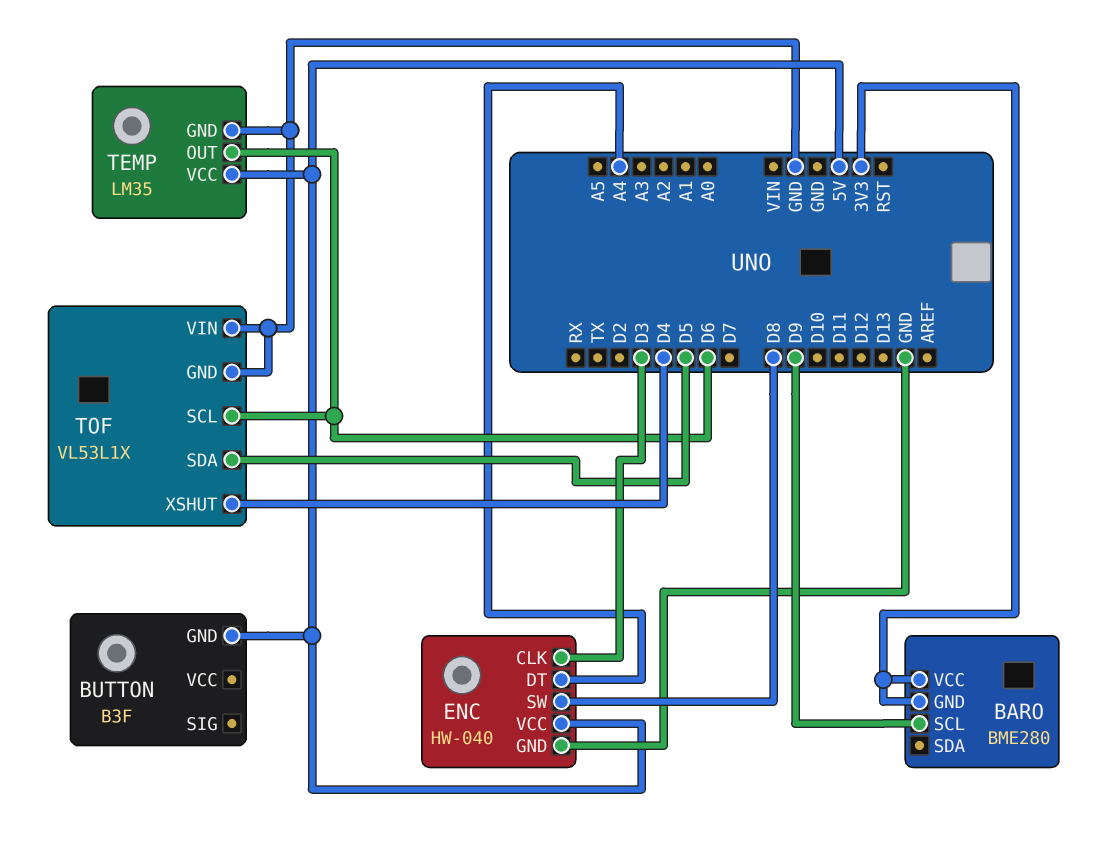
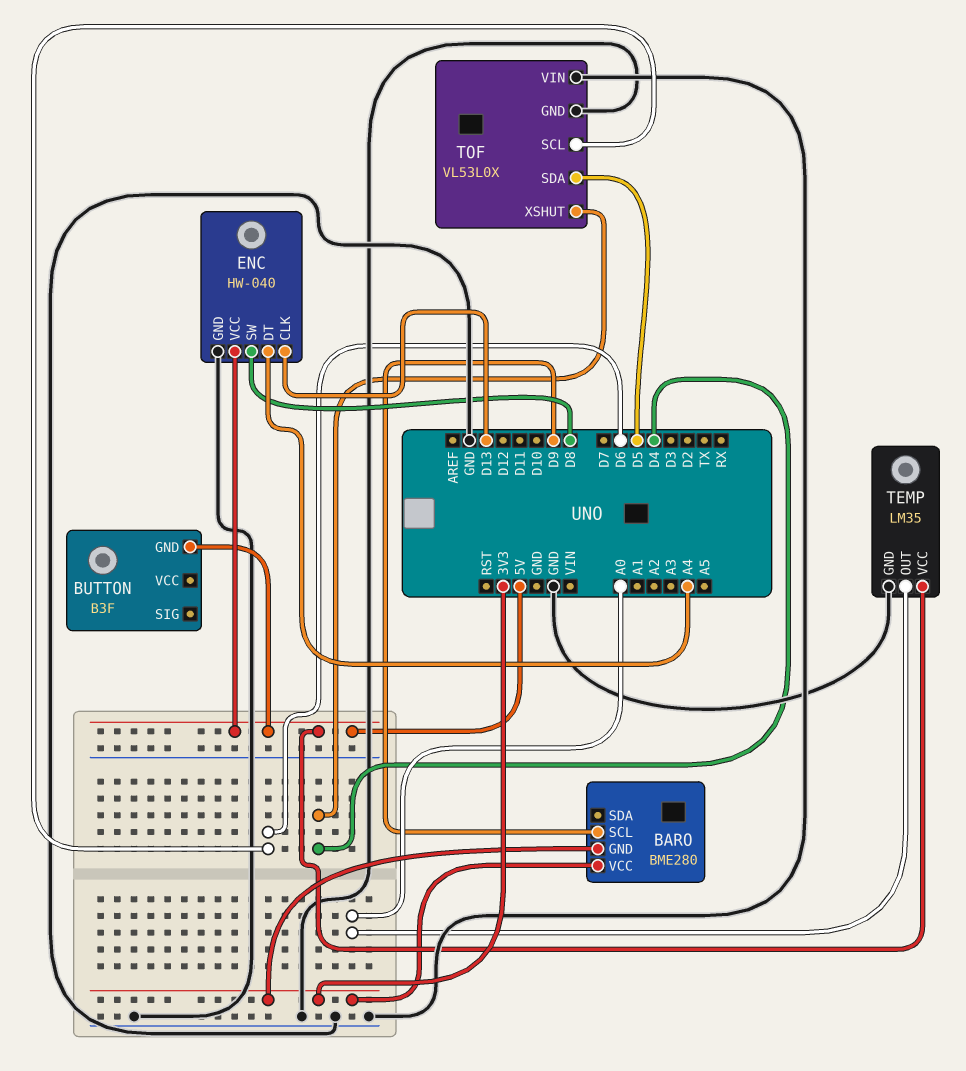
ENC pin CLK: D3 -> D13
TEMP pin OUT: D6 -> A0
TOF: VL53L1X -> VL53L0X

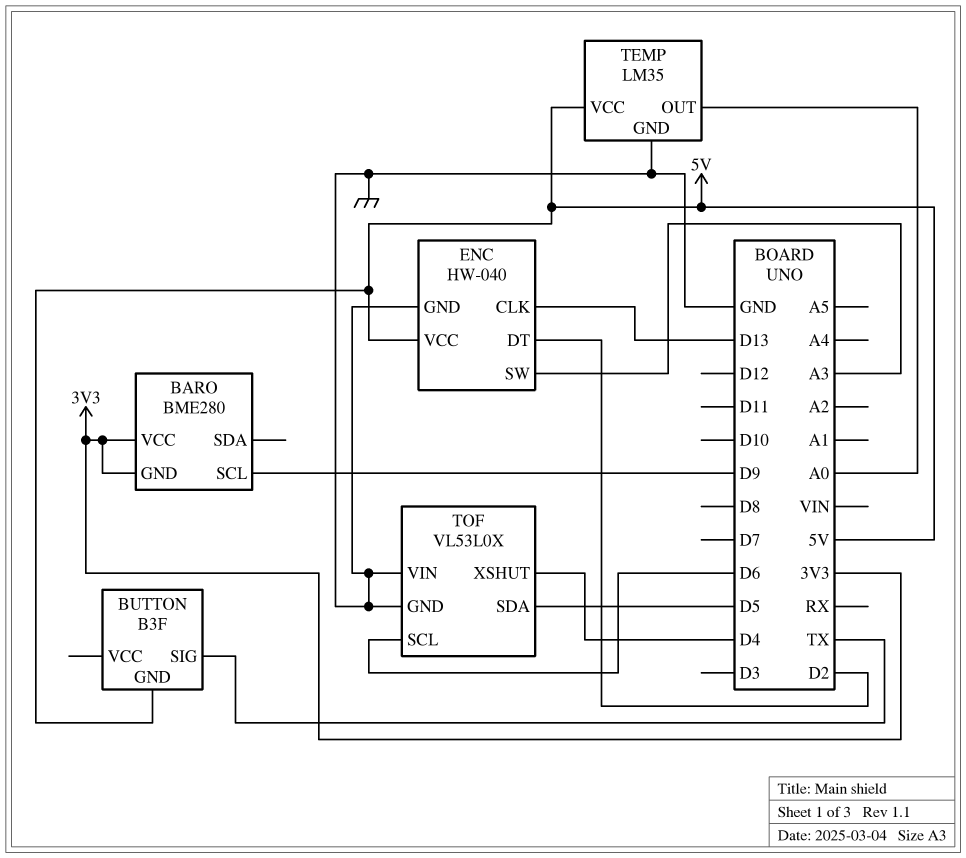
BUTTON pin SIG: none -> TX
ENC pin DT: A4 -> D2
ENC pin SW: D8 -> A3

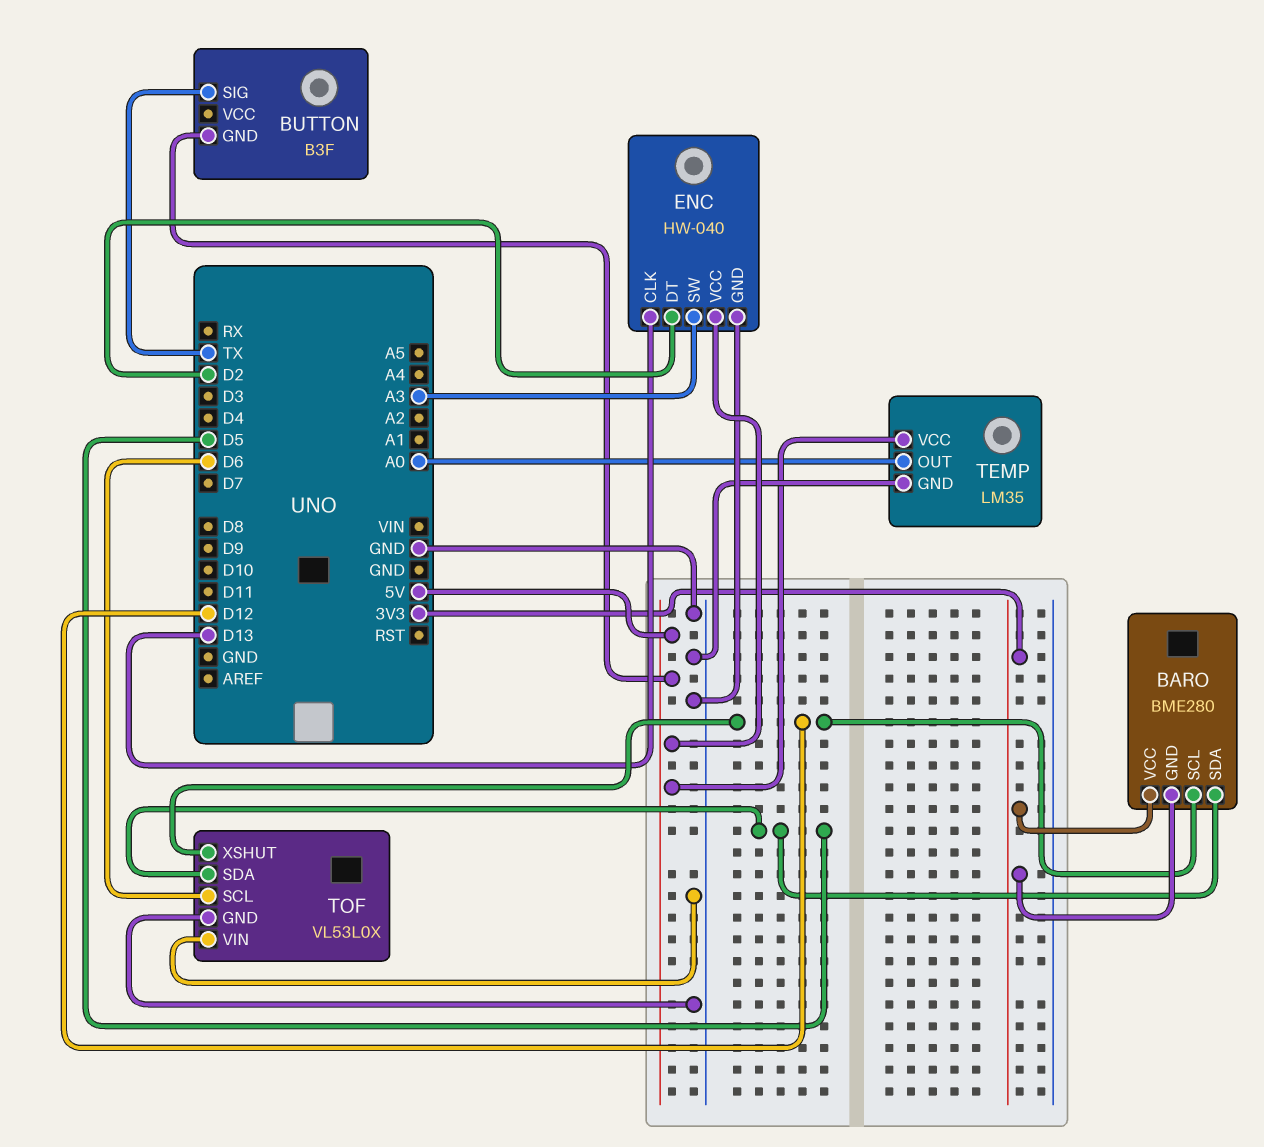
BARO pin SCL: D9 -> D12
BARO pin SDA: none -> D5
TOF pin XSHUT: D4 -> D12

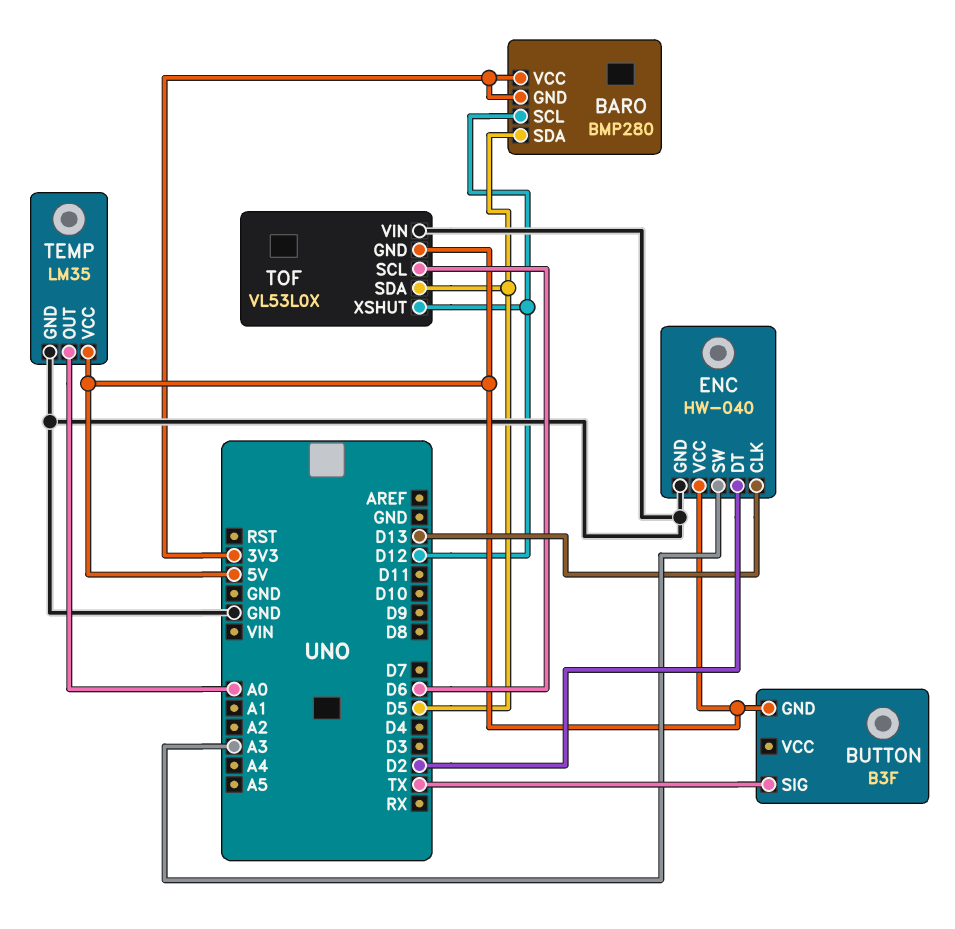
BARO: BME280 -> BMP280
TOF pin GND: GND -> 5V

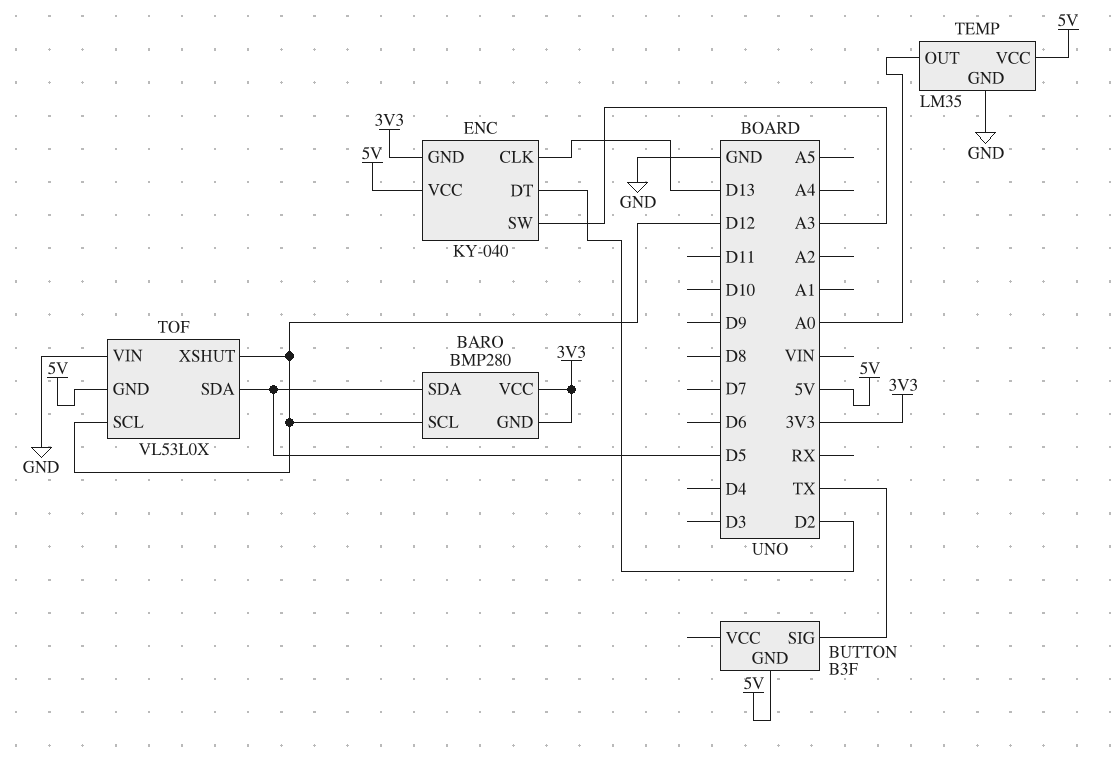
ENC: HW-040 -> KY-040
ENC pin GND: GND -> 3V3
TOF pin SCL: D6 -> D12

